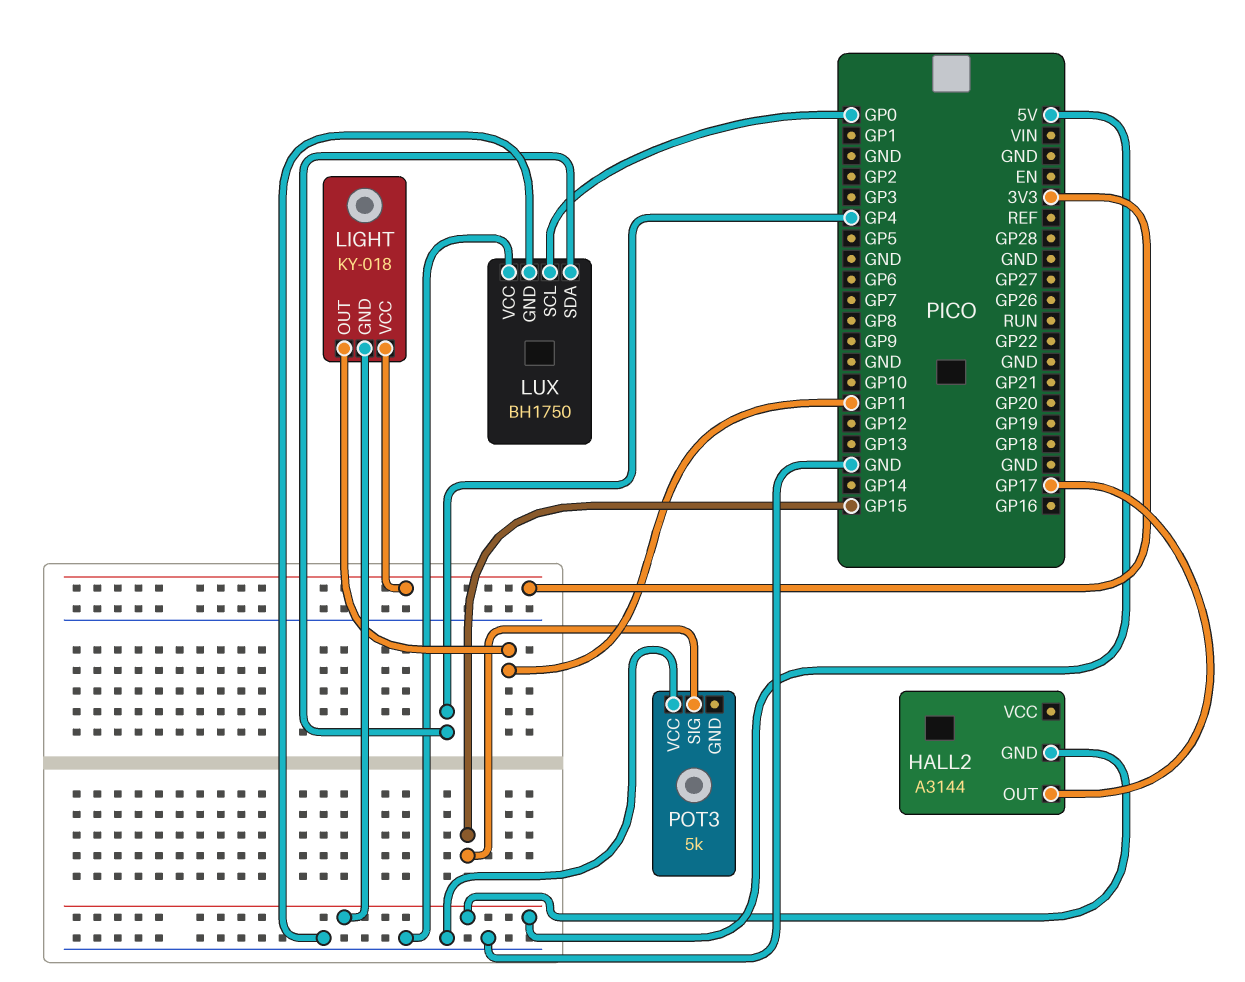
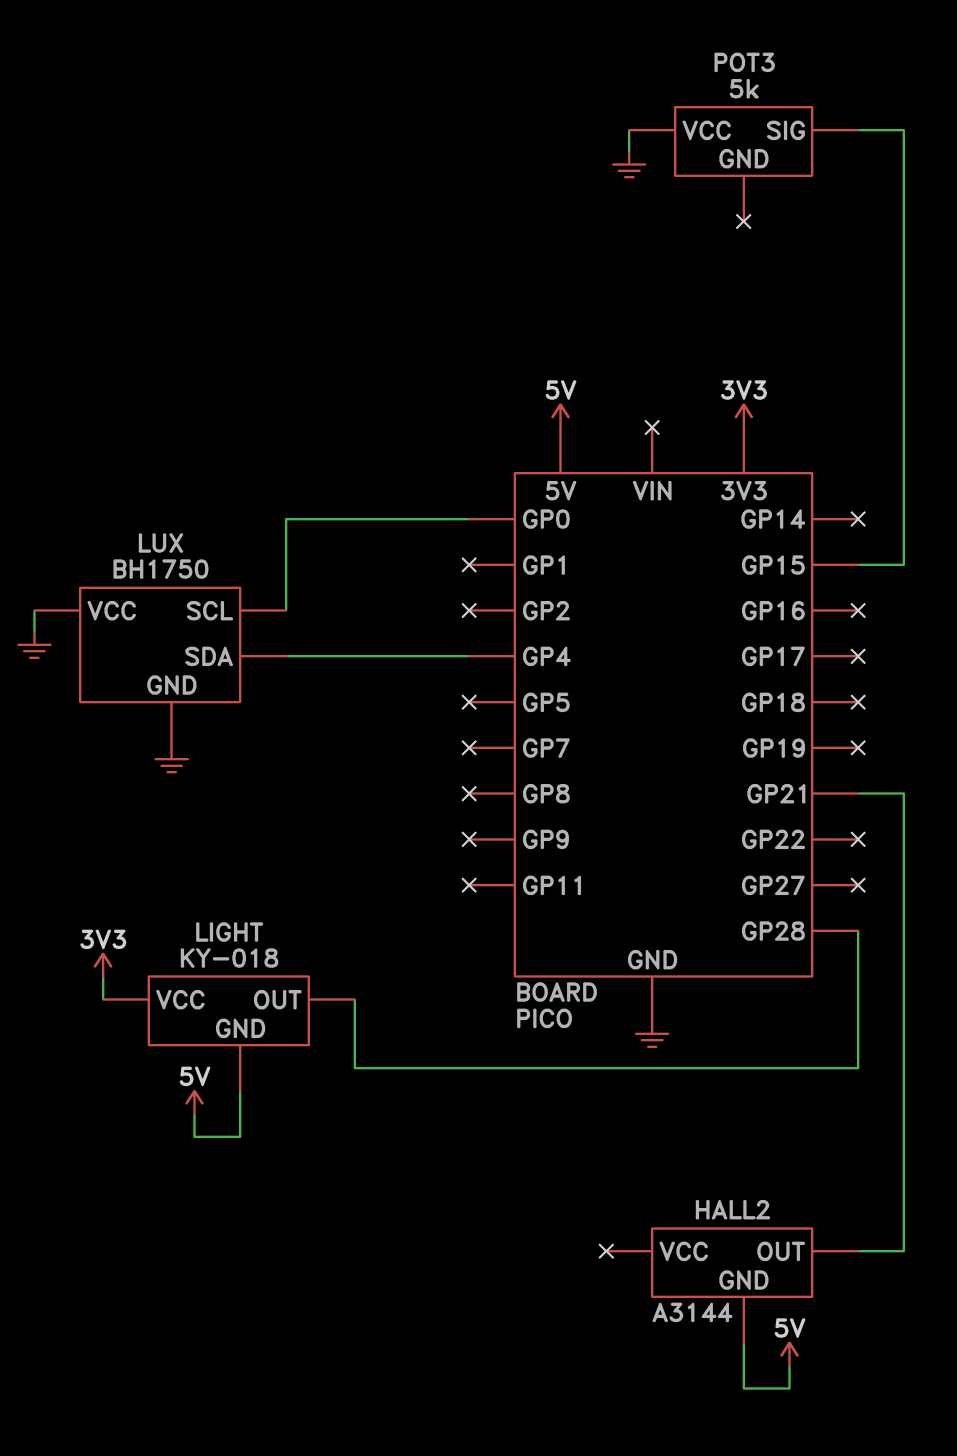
HALL2 pin OUT: GP17 -> GP21
LIGHT pin OUT: GP11 -> GP28

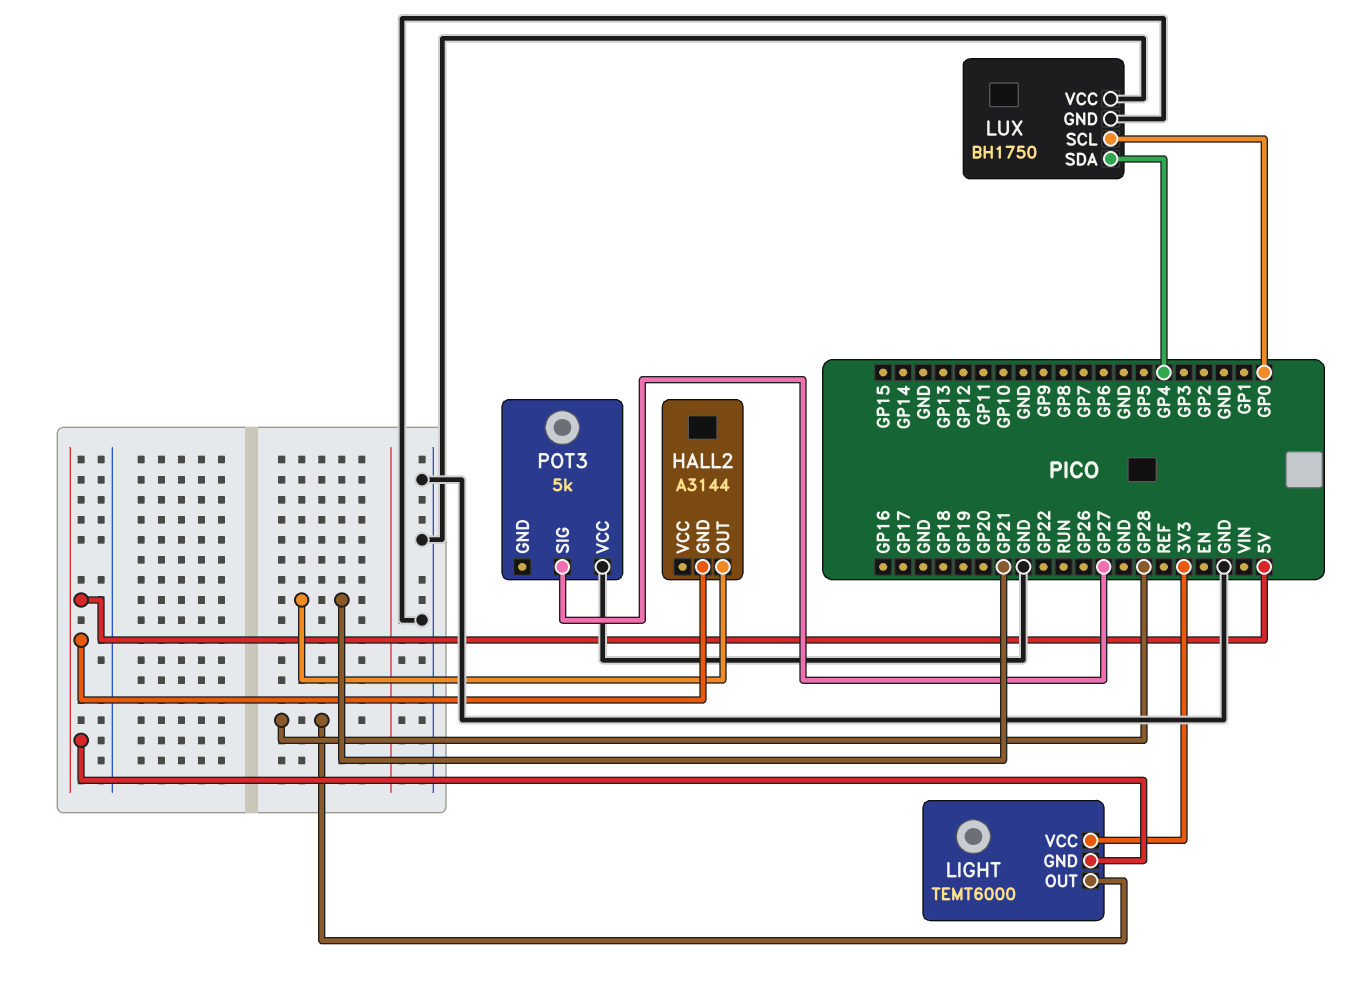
LIGHT: KY-018 -> TEMT6000
POT3 pin SIG: GP15 -> GP27

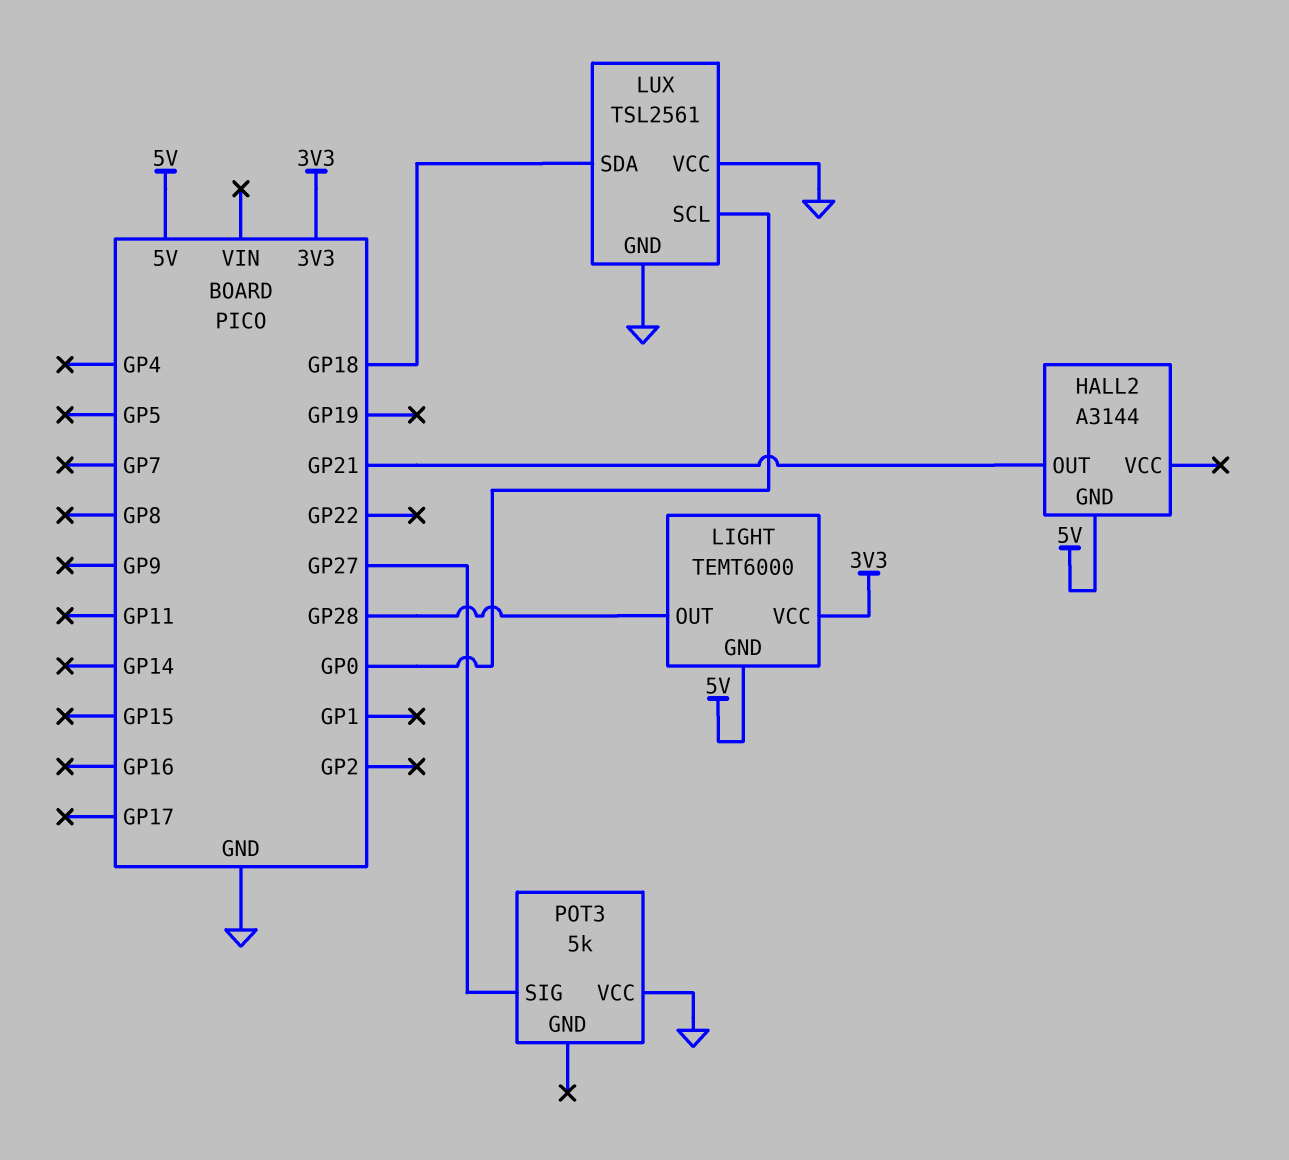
LUX: BH1750 -> TSL2561
LUX pin SDA: GP4 -> GP18

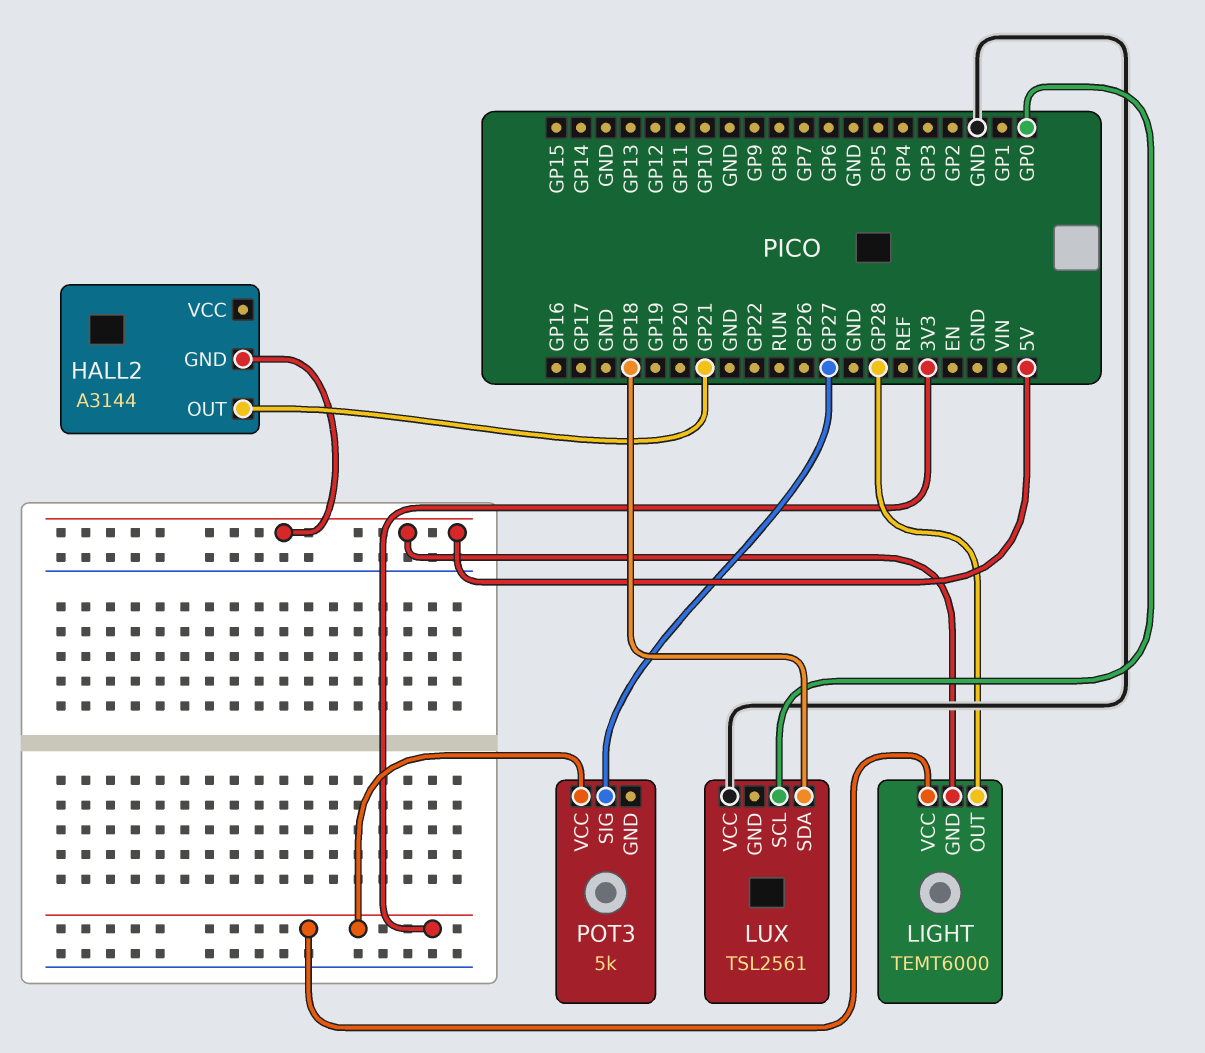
LUX pin GND: GND -> none
POT3 pin VCC: GND -> 3V3

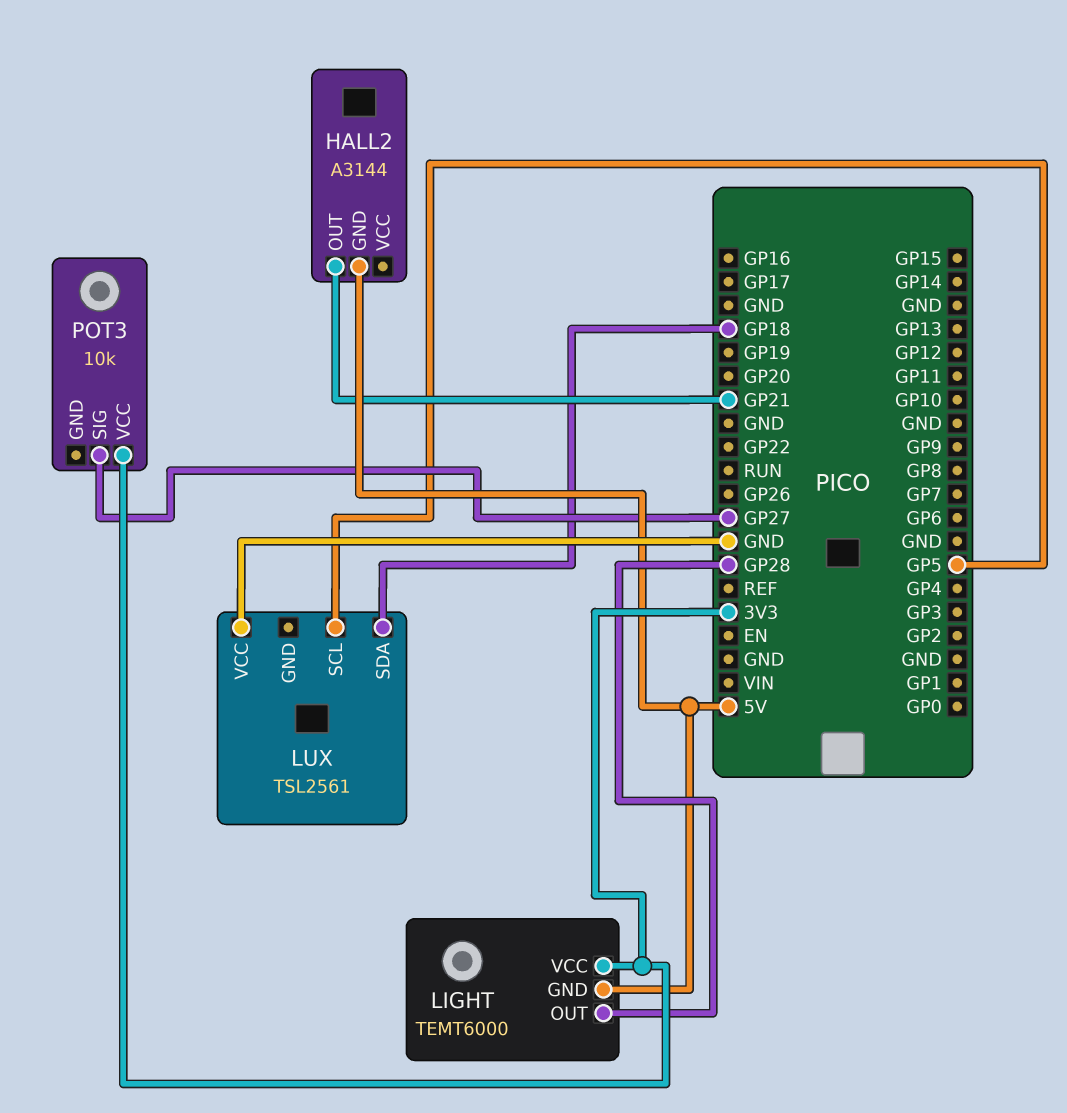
LUX pin SCL: GP0 -> GP5
POT3: 5k -> 10k

